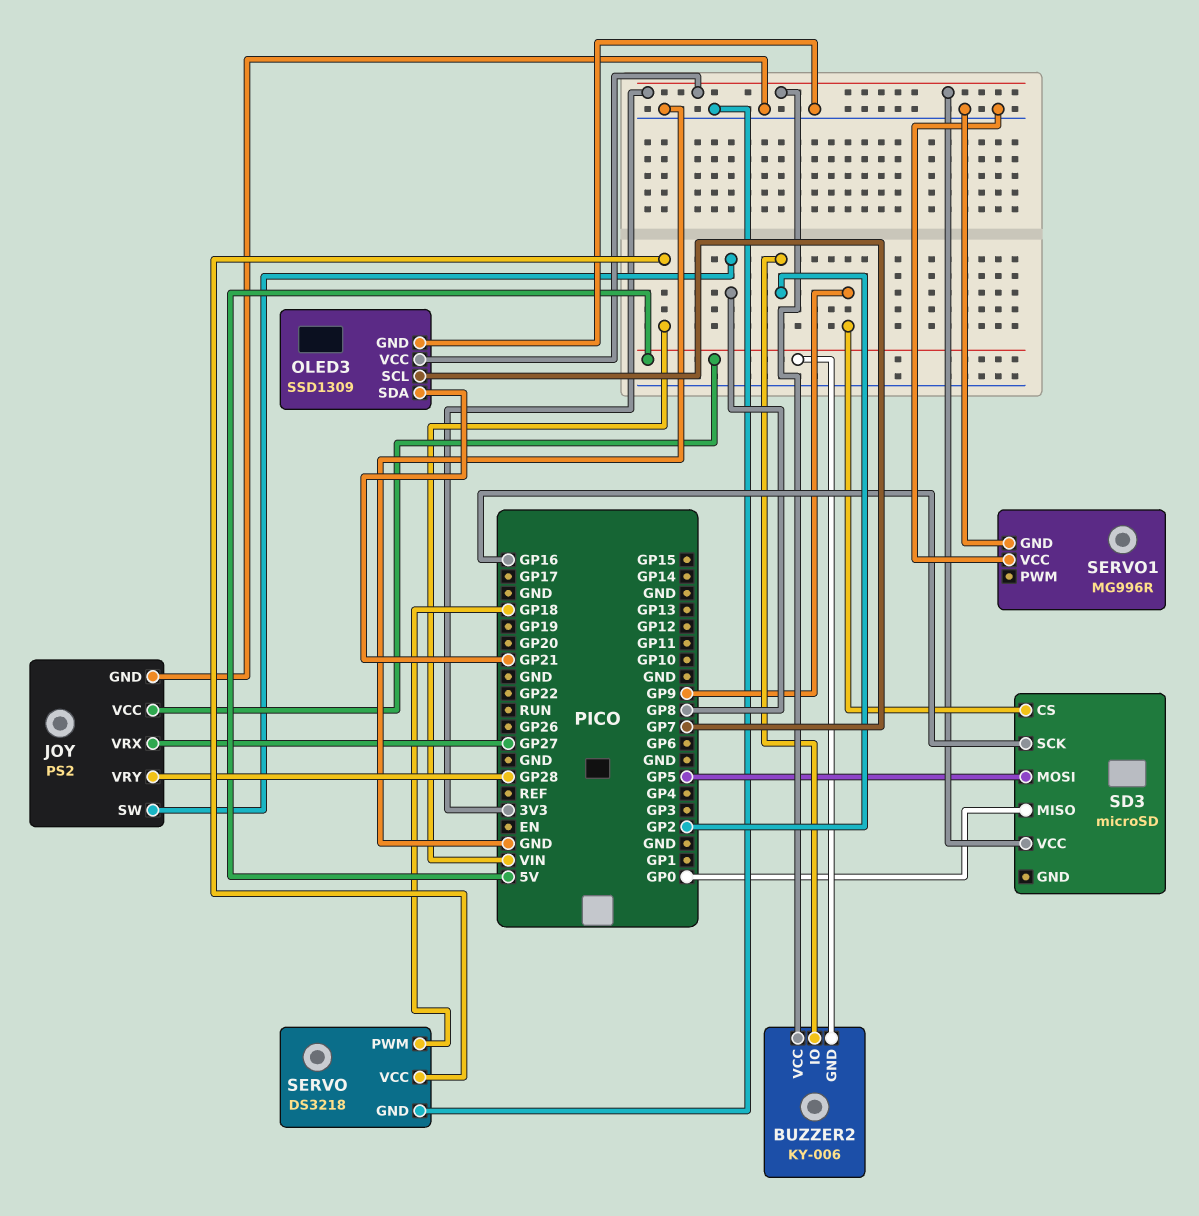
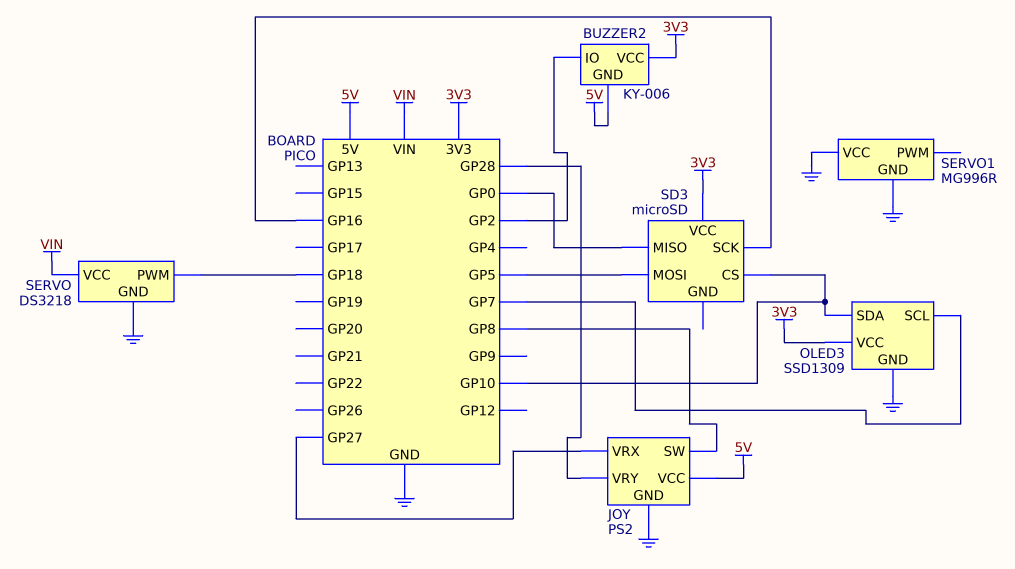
OLED3 pin SDA: GP21 -> GP10
SD3 pin CS: GP9 -> GP10

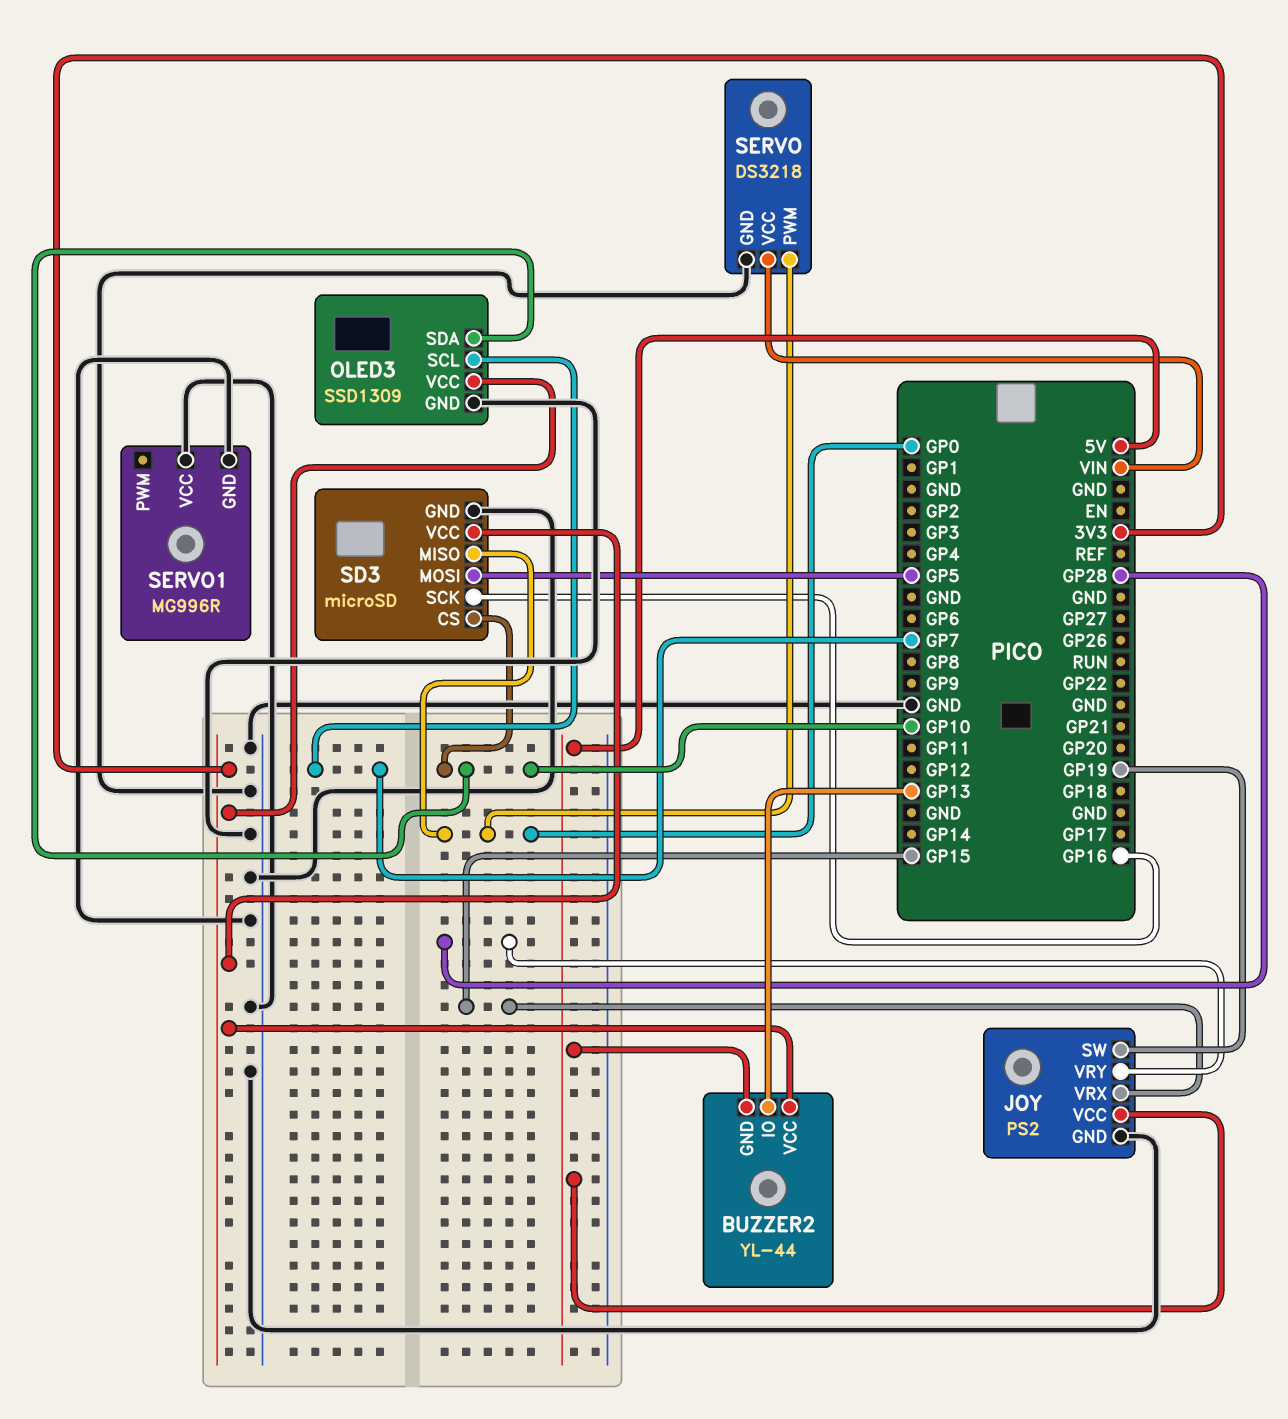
BUZZER2: KY-006 -> YL-44
BUZZER2 pin IO: GP2 -> GP13
JOY pin SW: GP8 -> GP19
JOY pin VRX: GP27 -> GP15
SD3 pin GND: none -> GND
SERVO pin PWM: GP18 -> GP0

